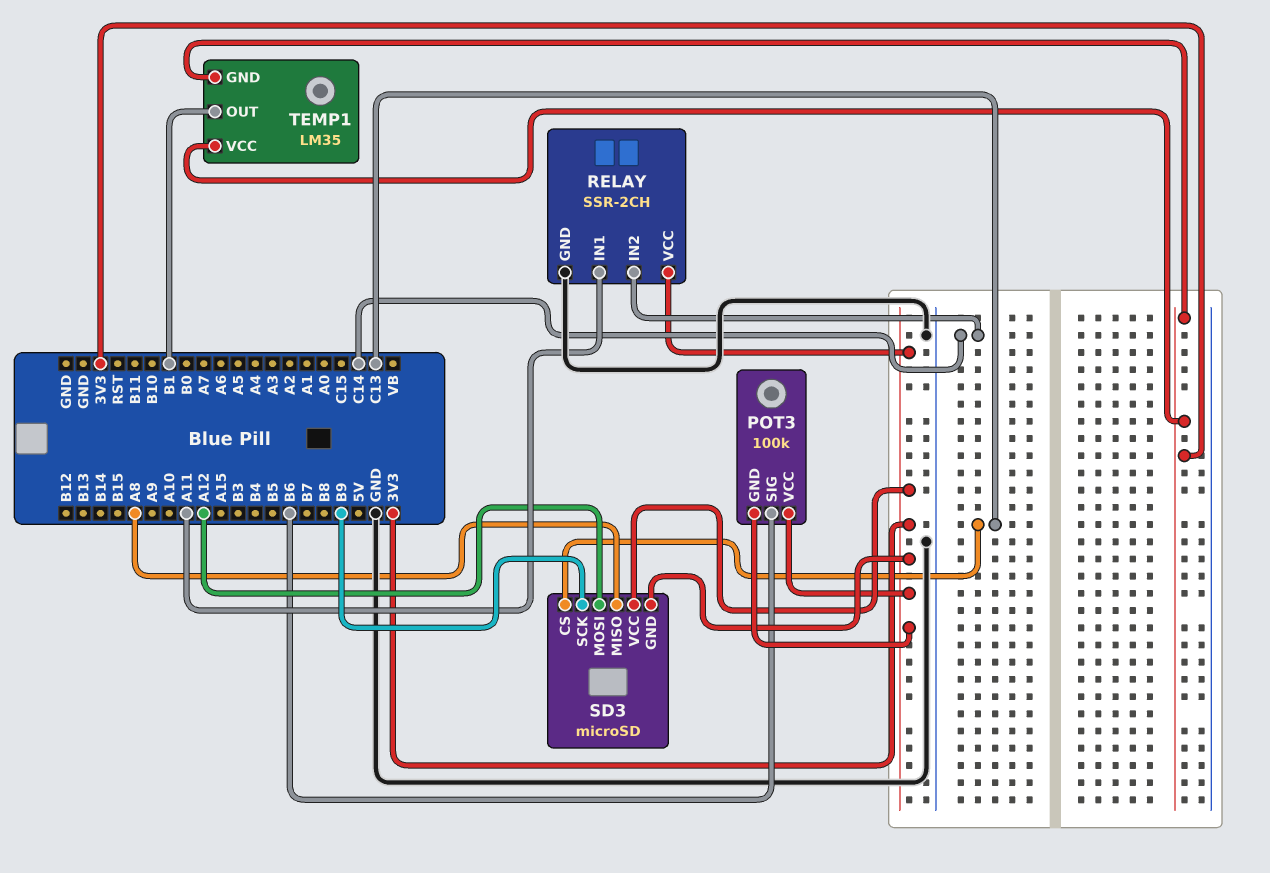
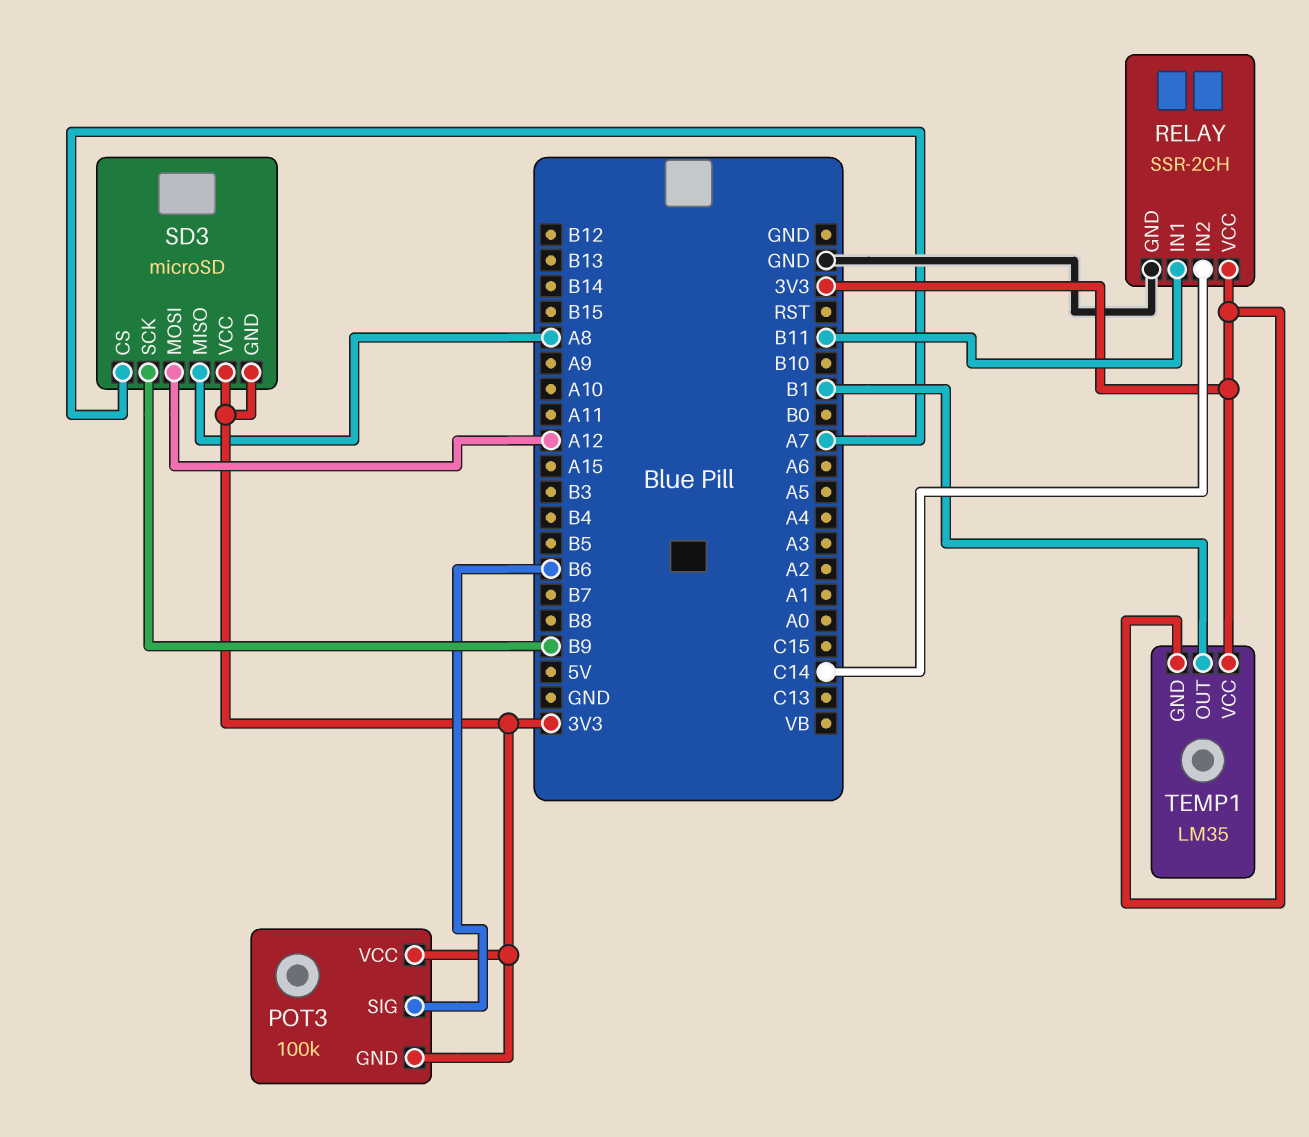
RELAY pin IN1: A11 -> B11
SD3 pin CS: C13 -> A7

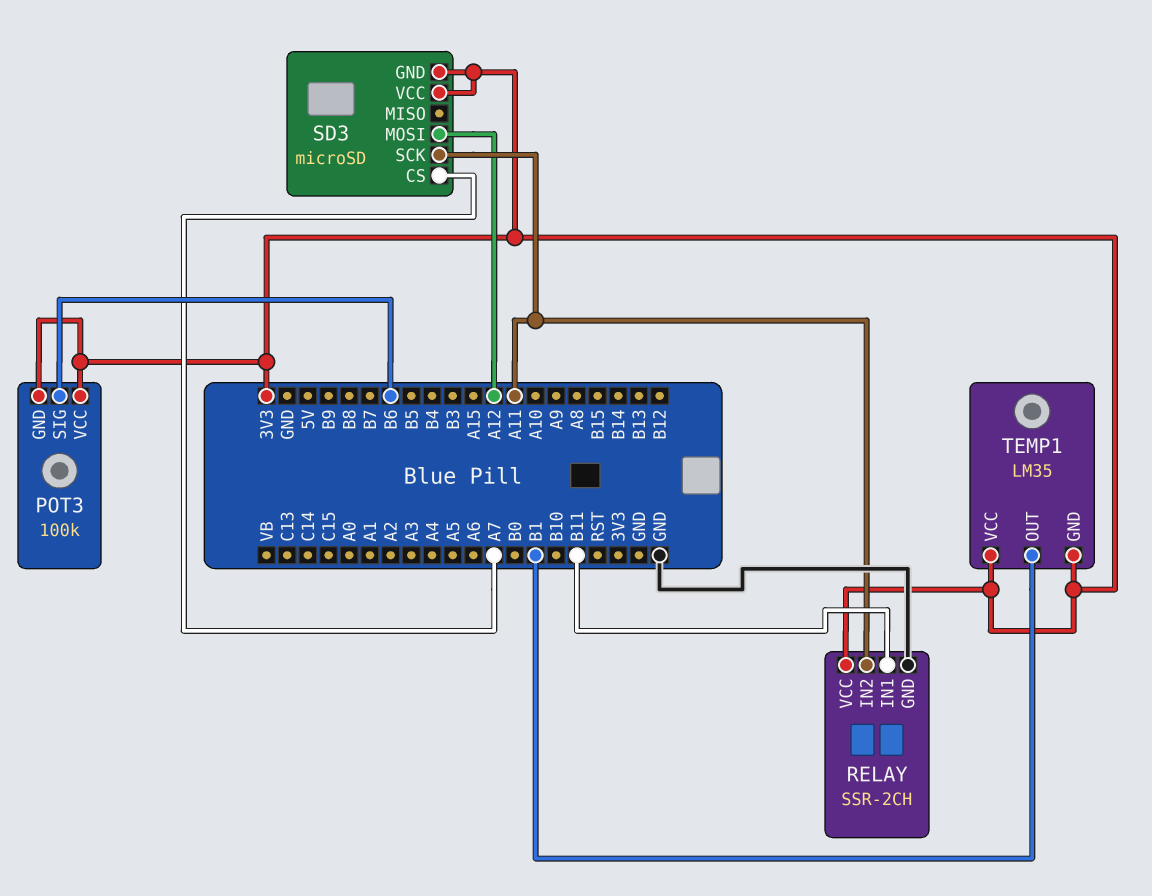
RELAY pin IN2: C14 -> A11
SD3 pin MISO: A8 -> none
SD3 pin SCK: B9 -> A11

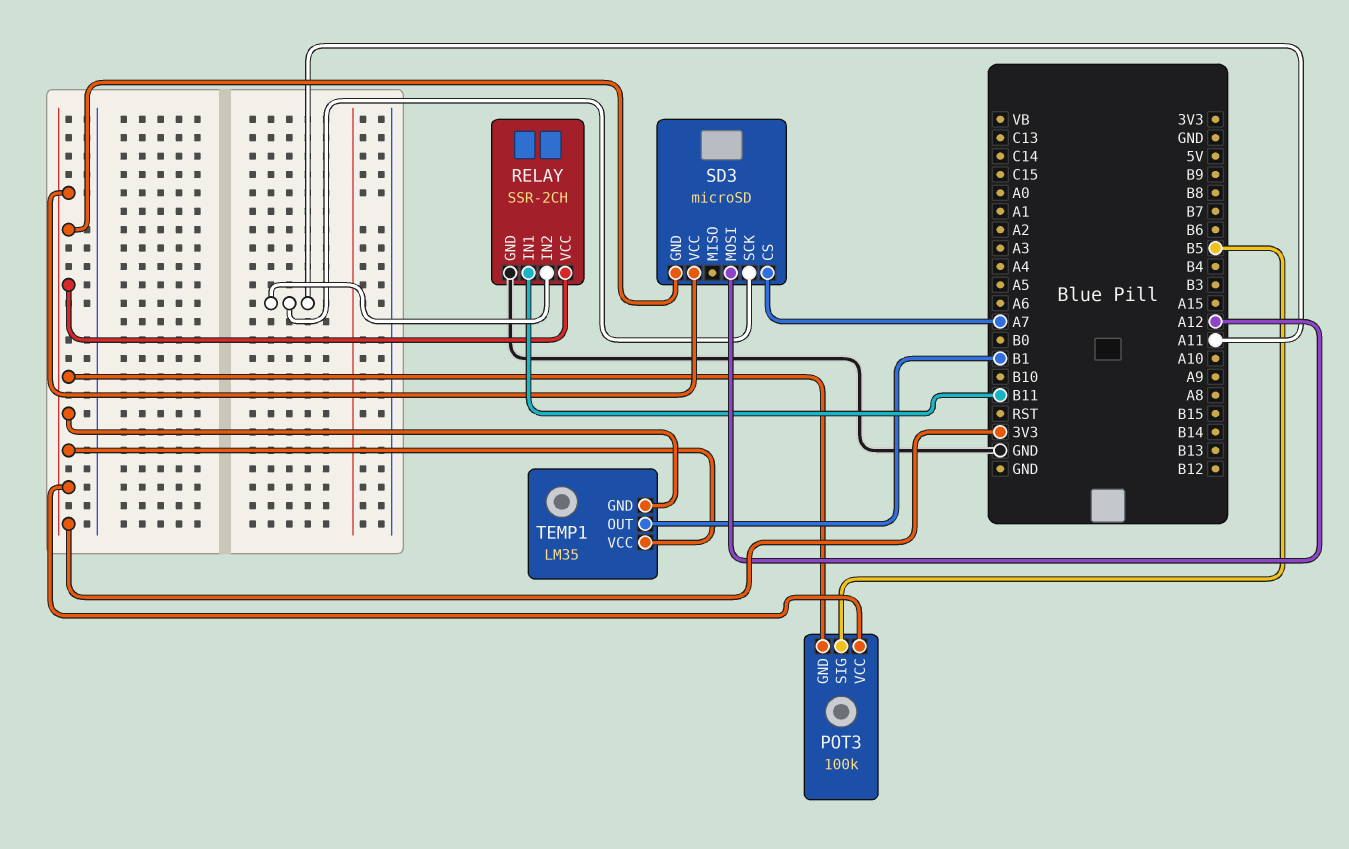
POT3 pin SIG: B6 -> B5

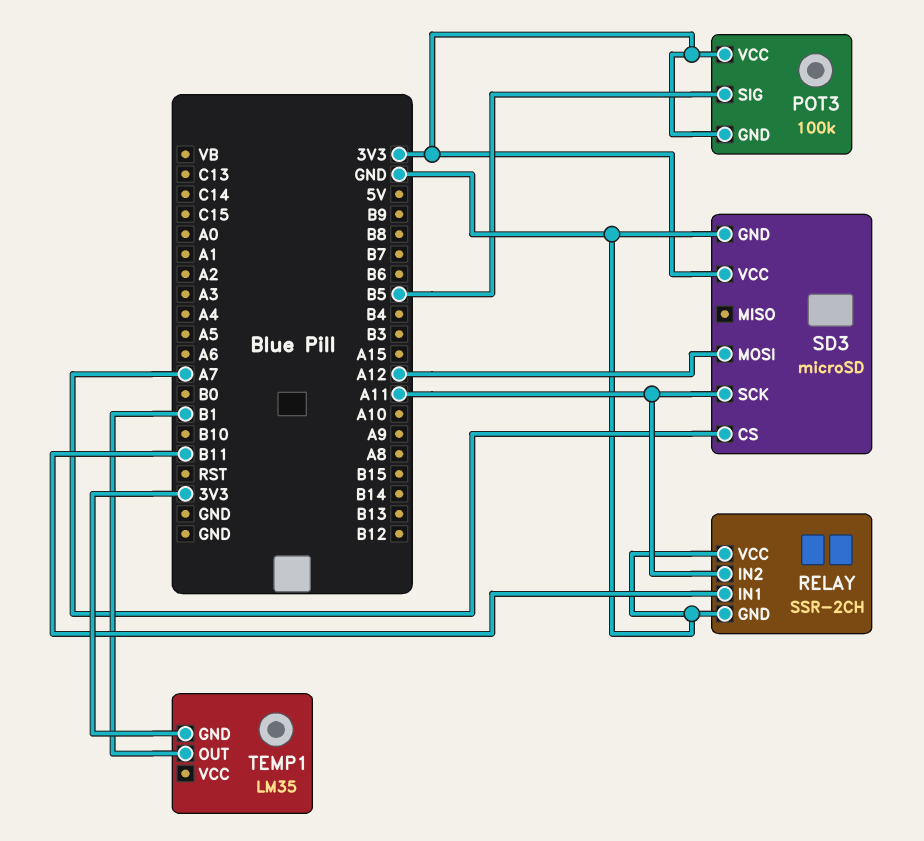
RELAY pin VCC: 3V3 -> GND
SD3 pin GND: 3V3 -> GND
TEMP1 pin VCC: 3V3 -> none

